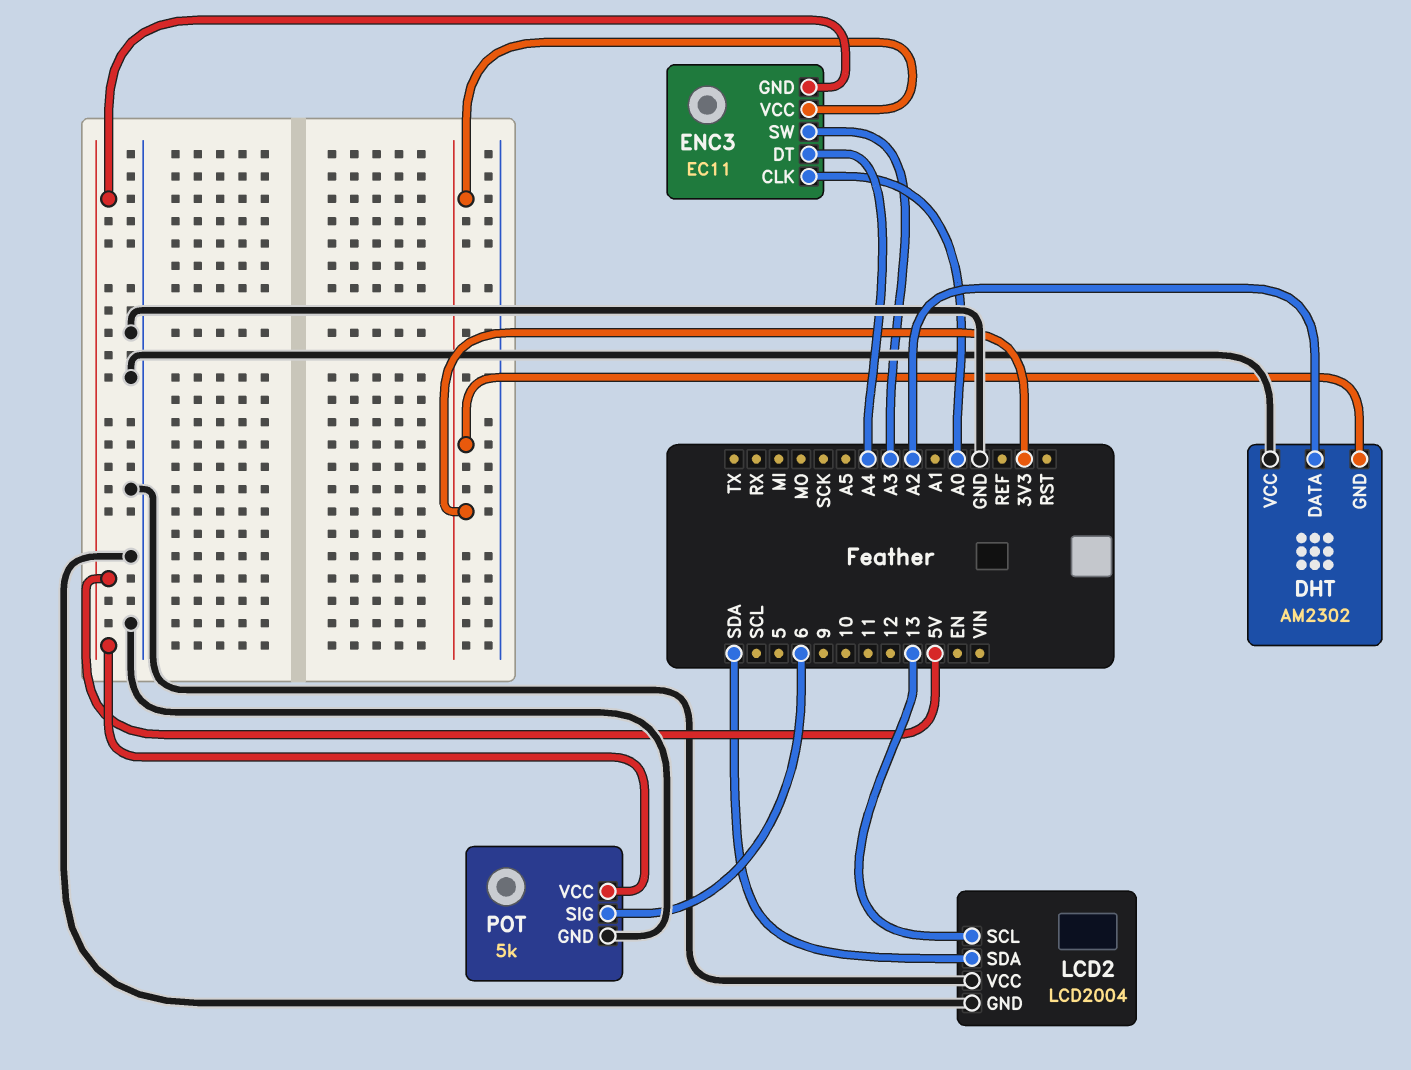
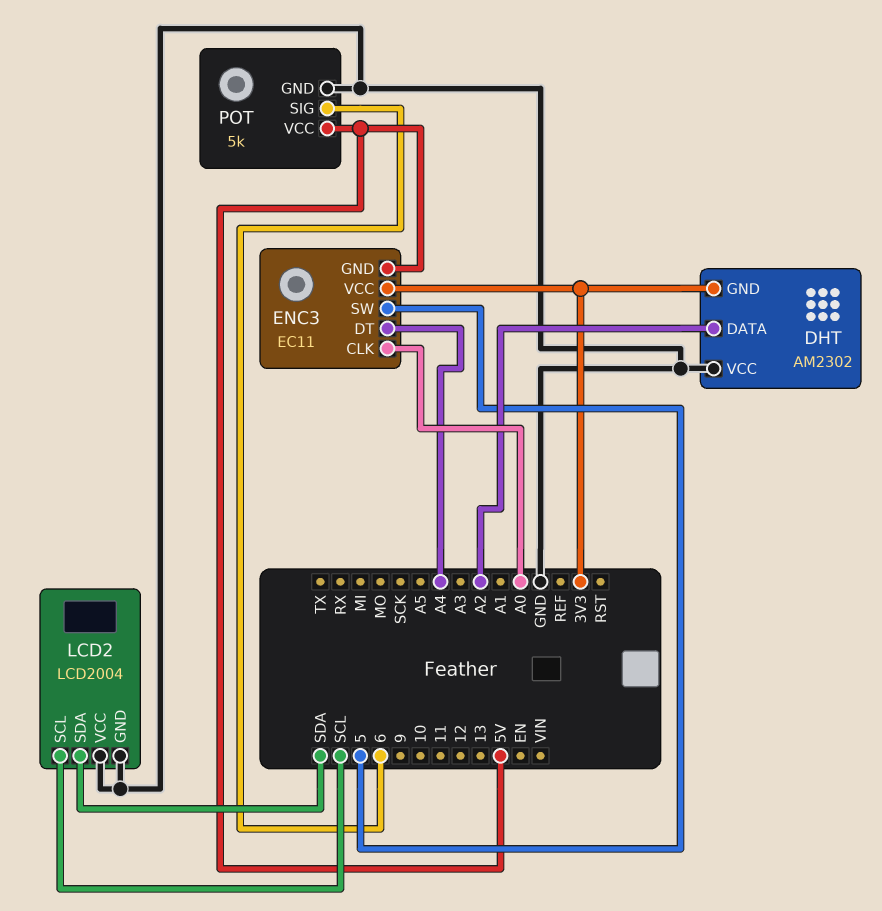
ENC3 pin SW: A3 -> 5
LCD2 pin SCL: 13 -> SCL

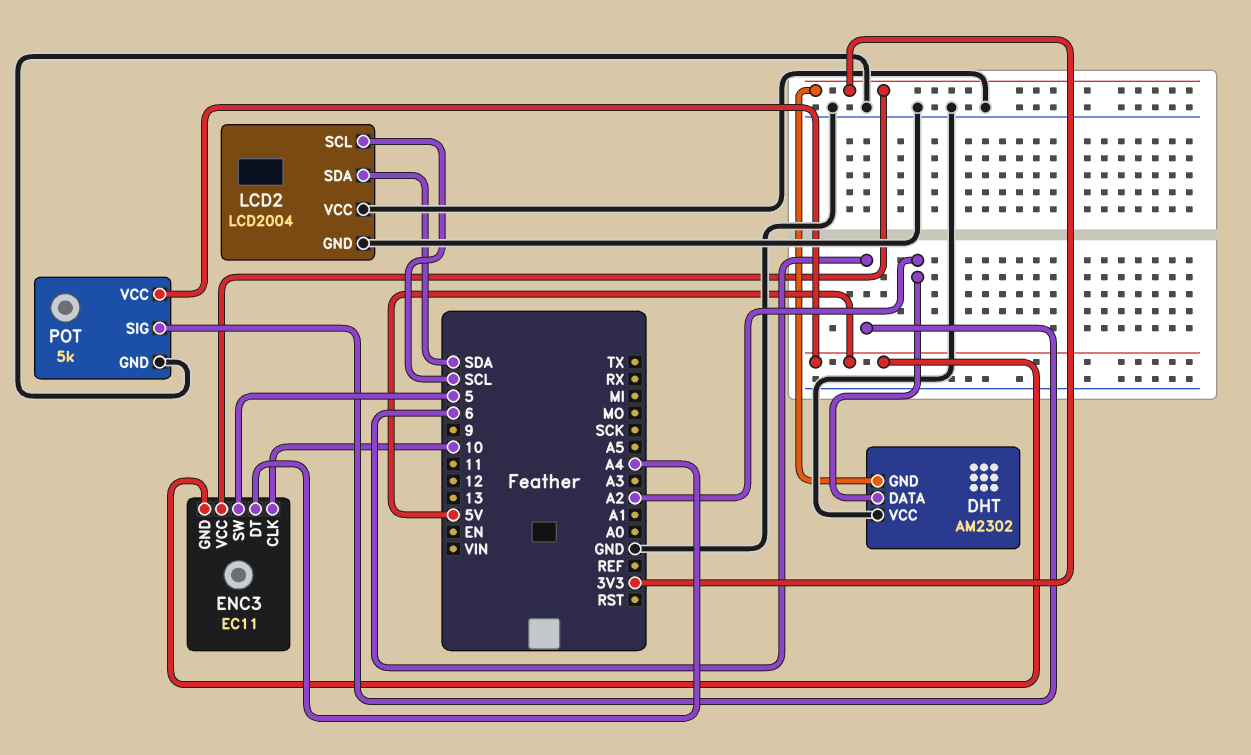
ENC3 pin CLK: A0 -> 10

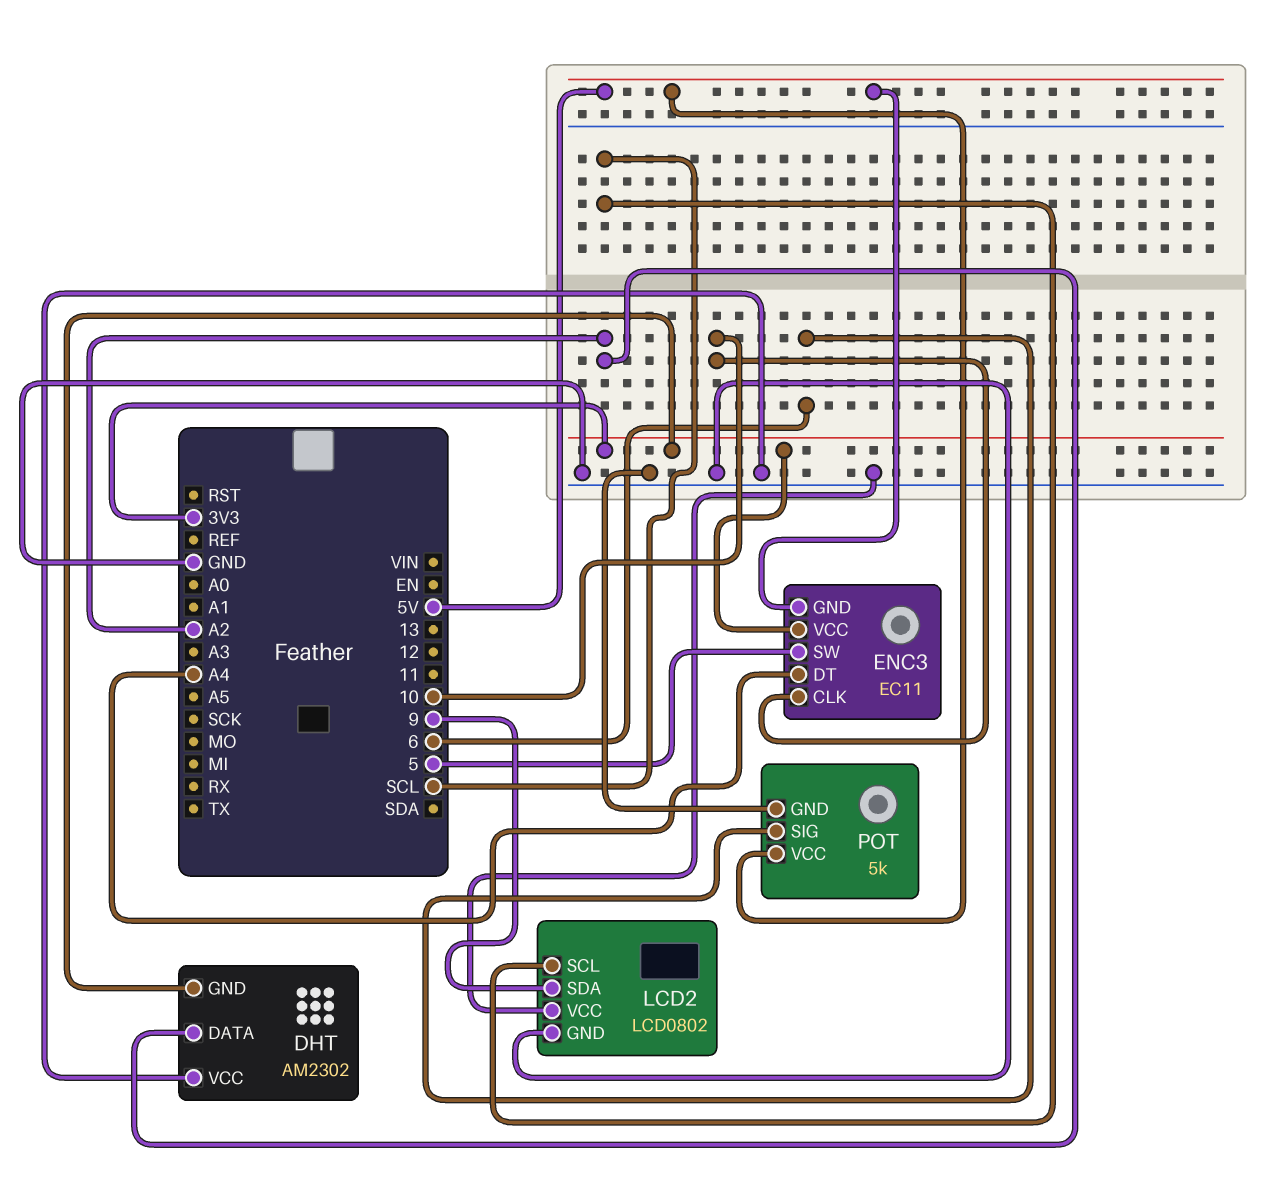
LCD2: LCD2004 -> LCD0802
LCD2 pin SDA: SDA -> 9

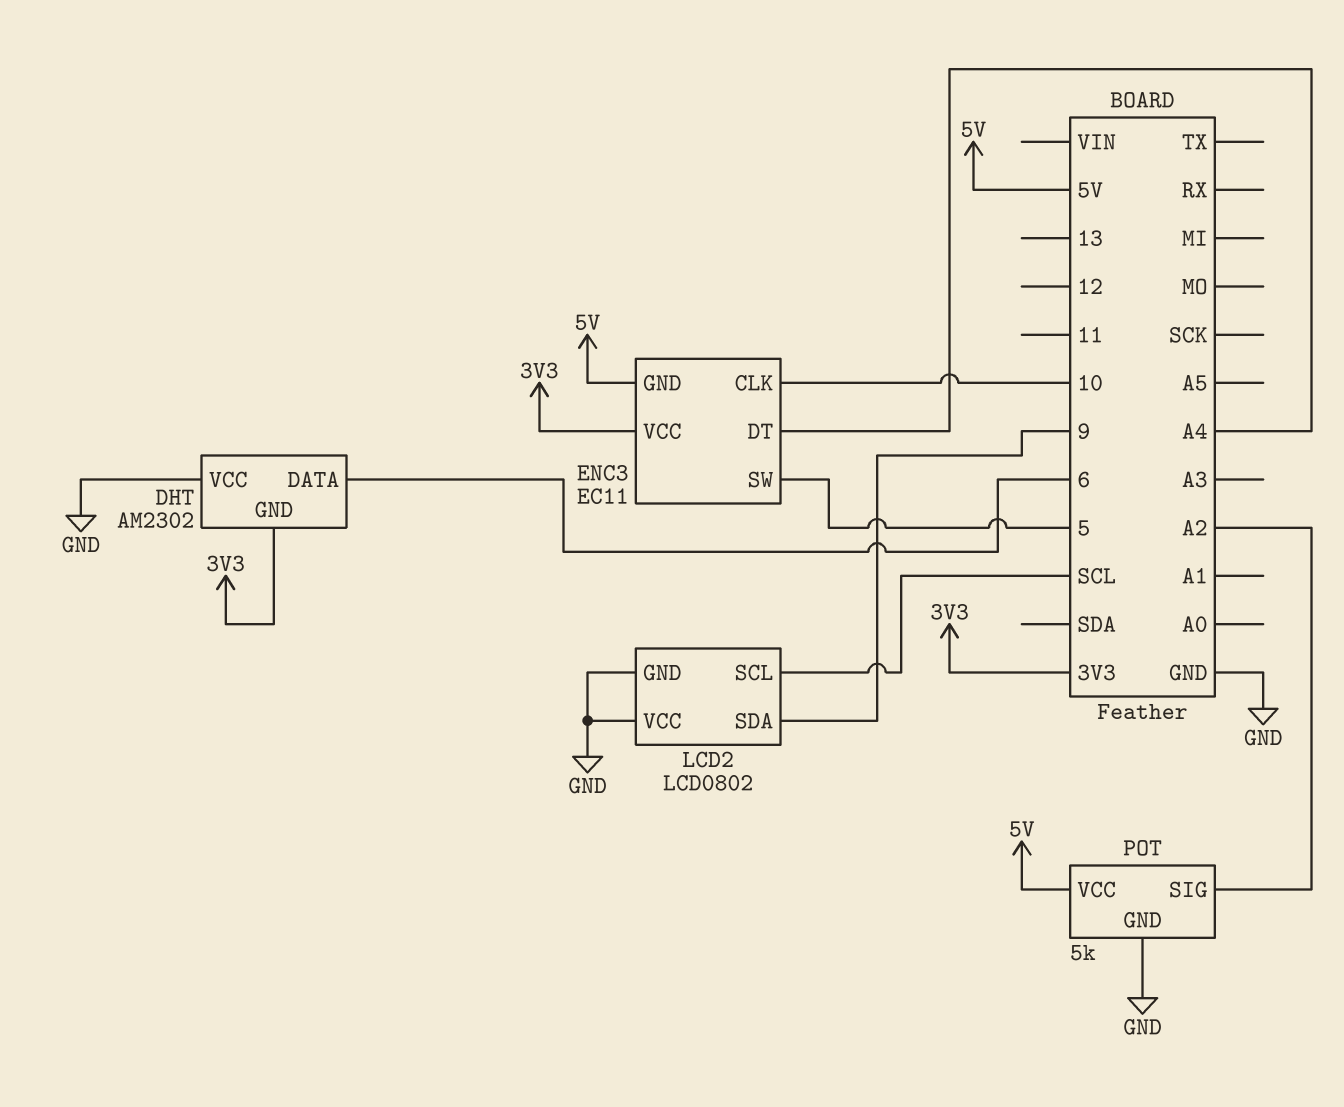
DHT pin DATA: A2 -> 6
POT pin SIG: 6 -> A2

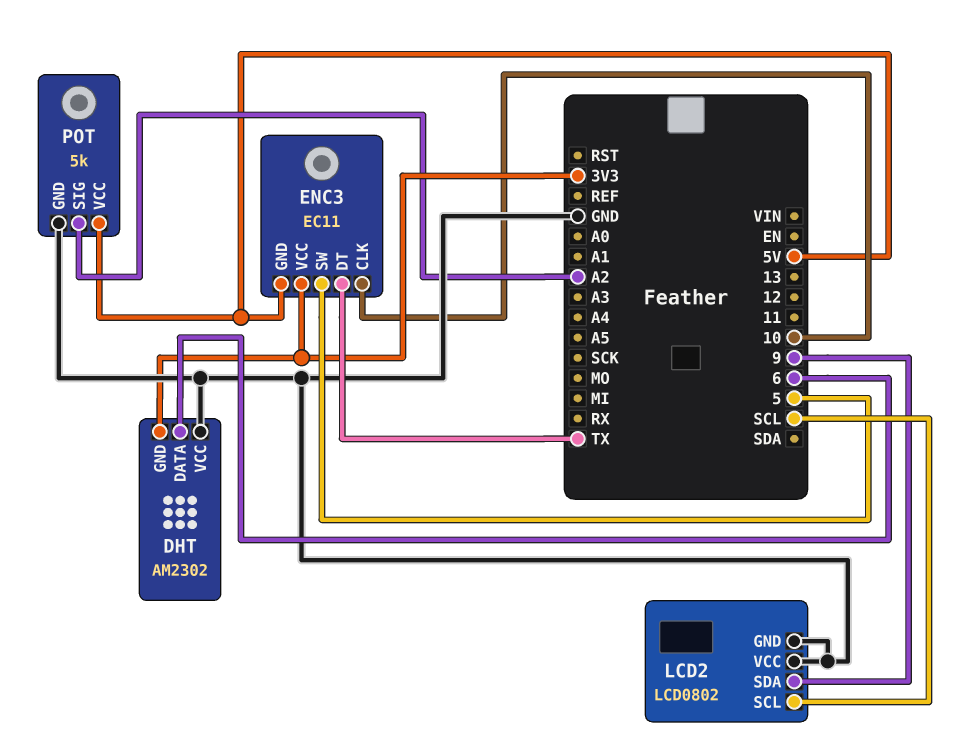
ENC3 pin DT: A4 -> TX

